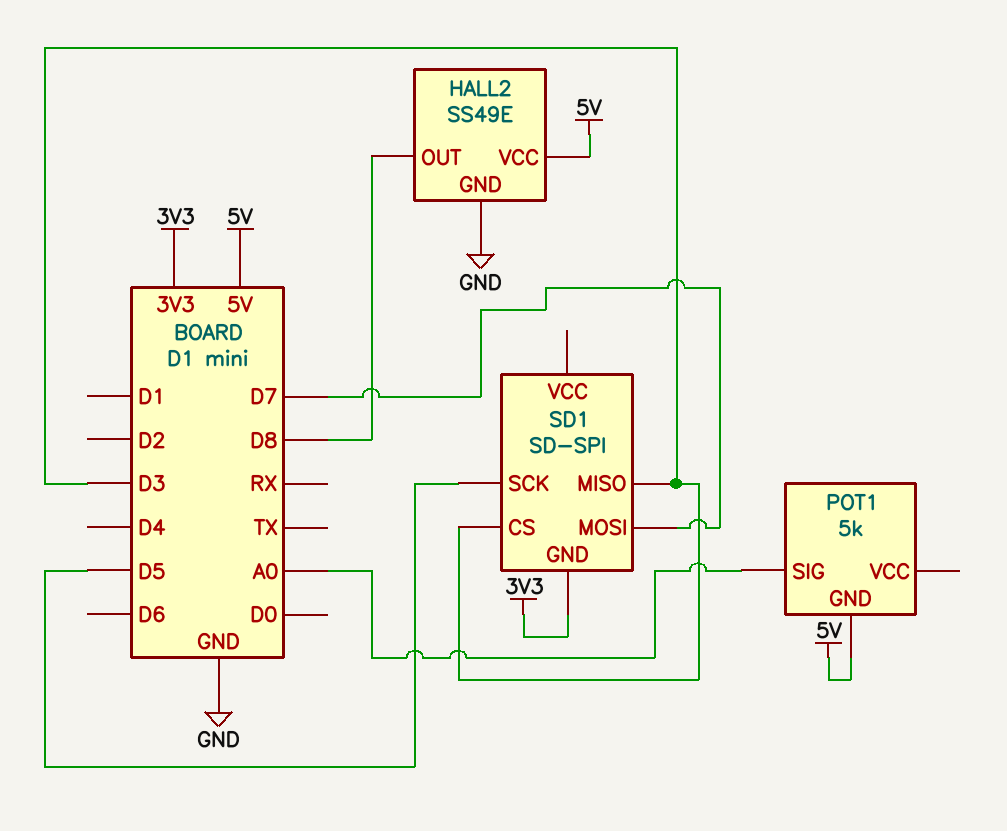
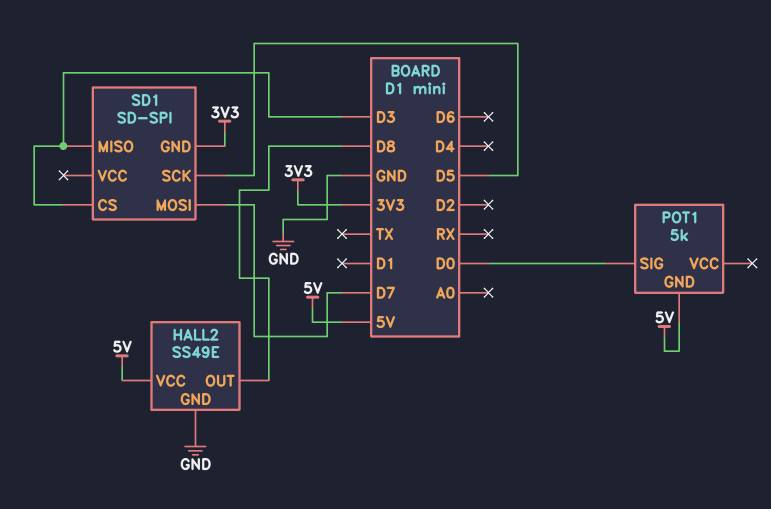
POT1 pin SIG: A0 -> D0

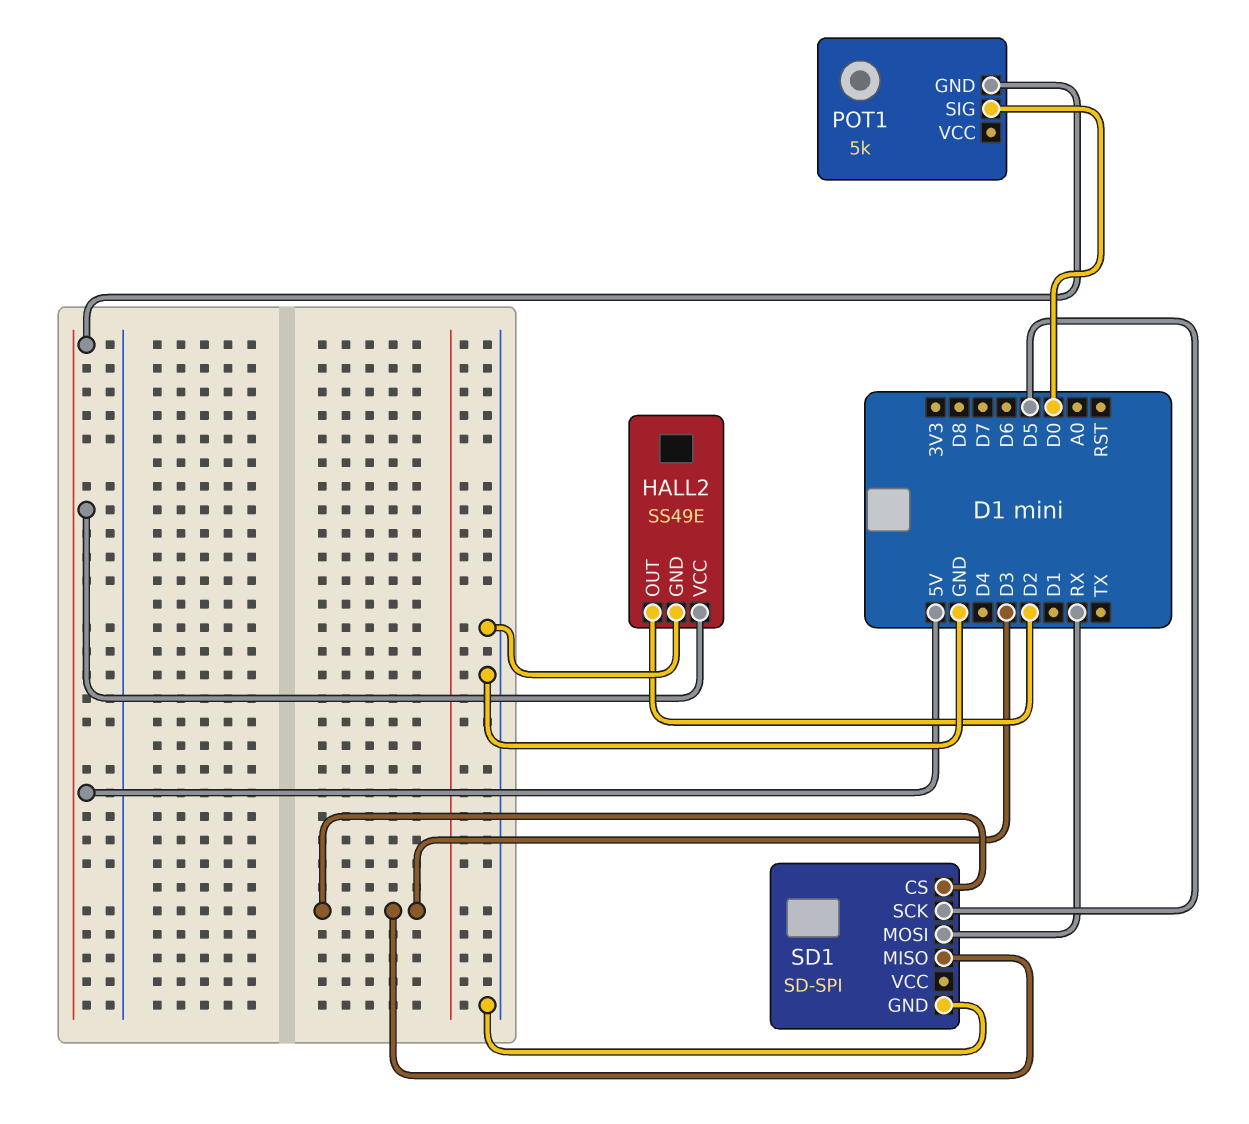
HALL2 pin OUT: D8 -> D2
SD1 pin GND: 3V3 -> GND
SD1 pin MOSI: D7 -> RX

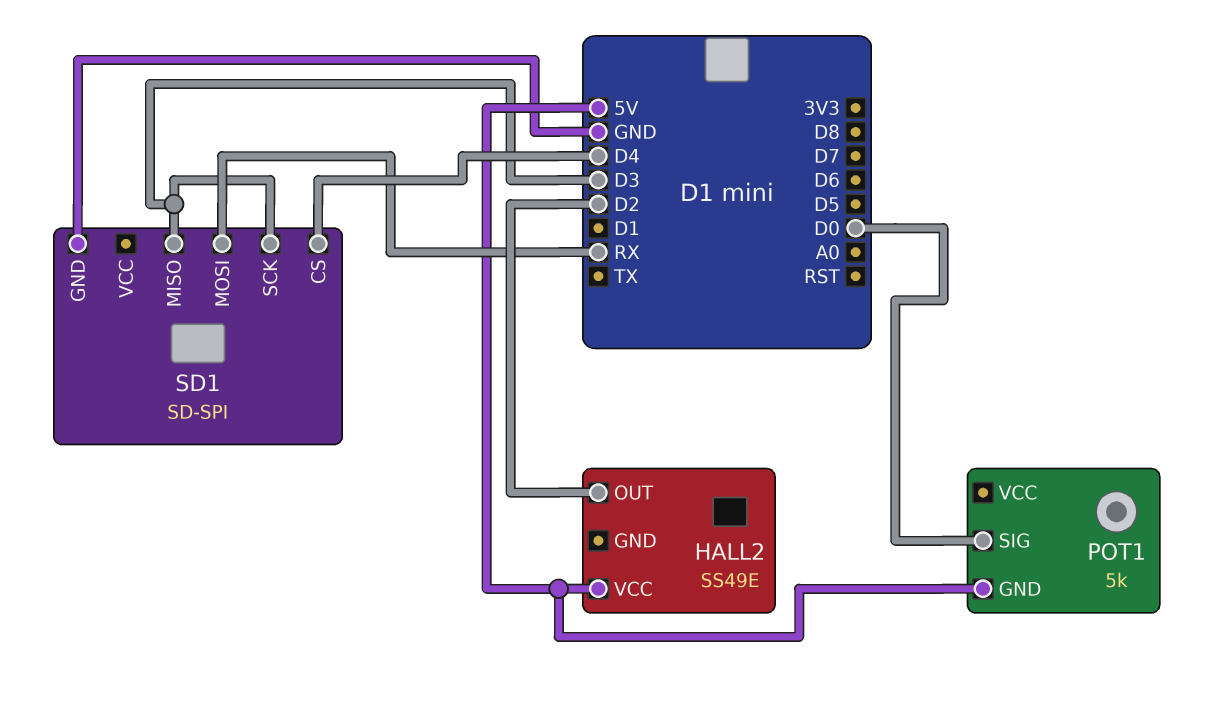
HALL2 pin GND: GND -> none
SD1 pin CS: D3 -> D4
SD1 pin SCK: D5 -> D3

